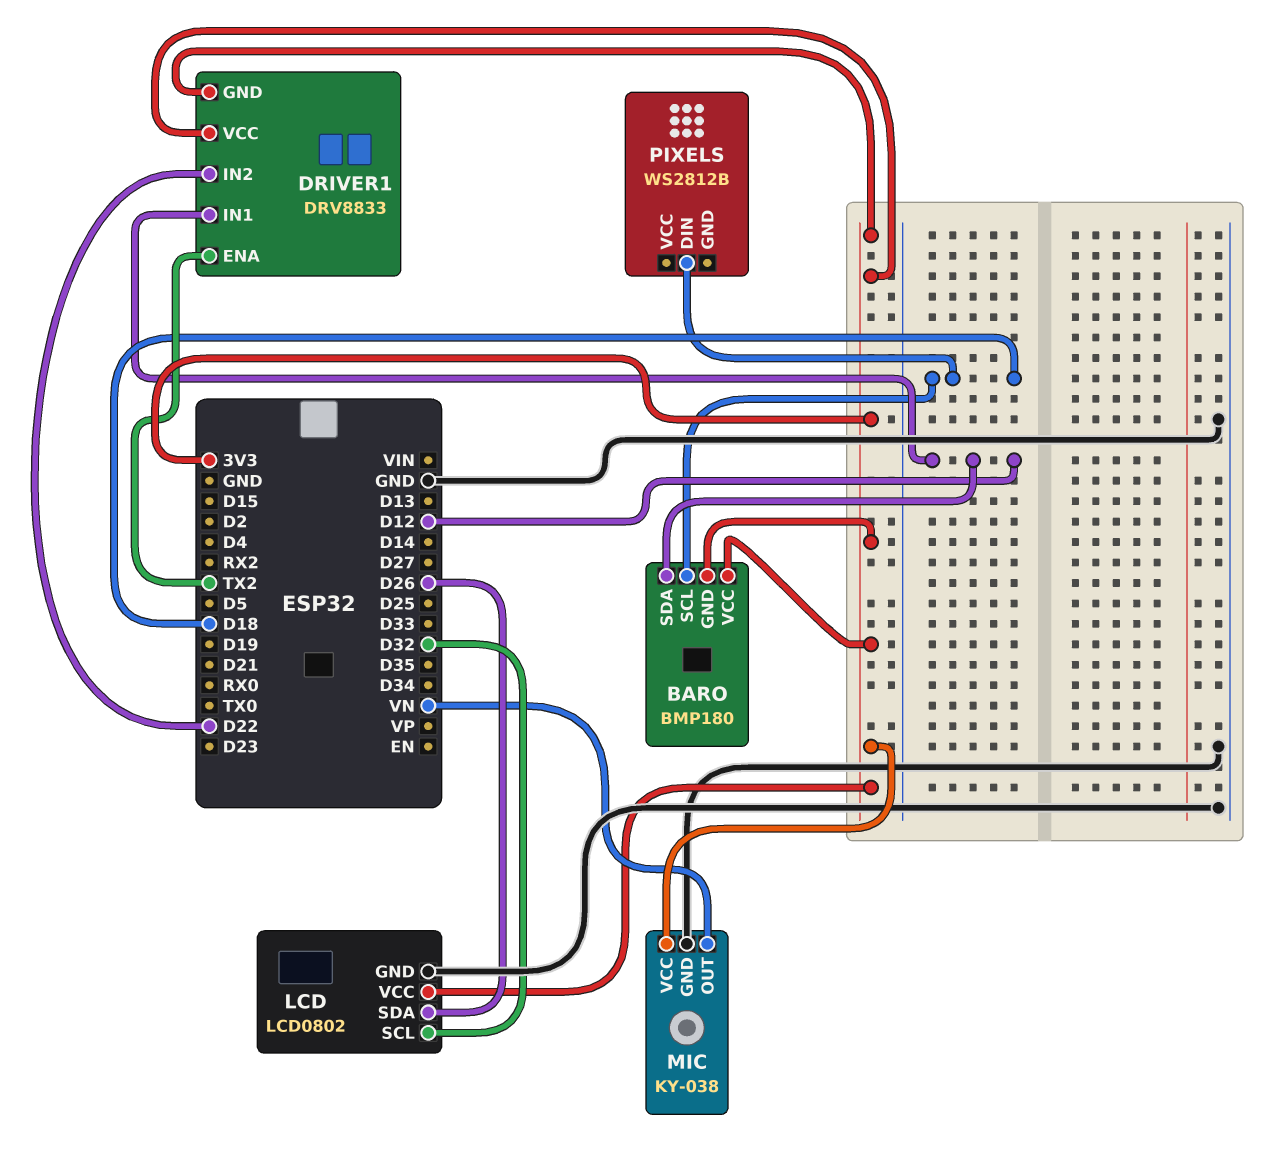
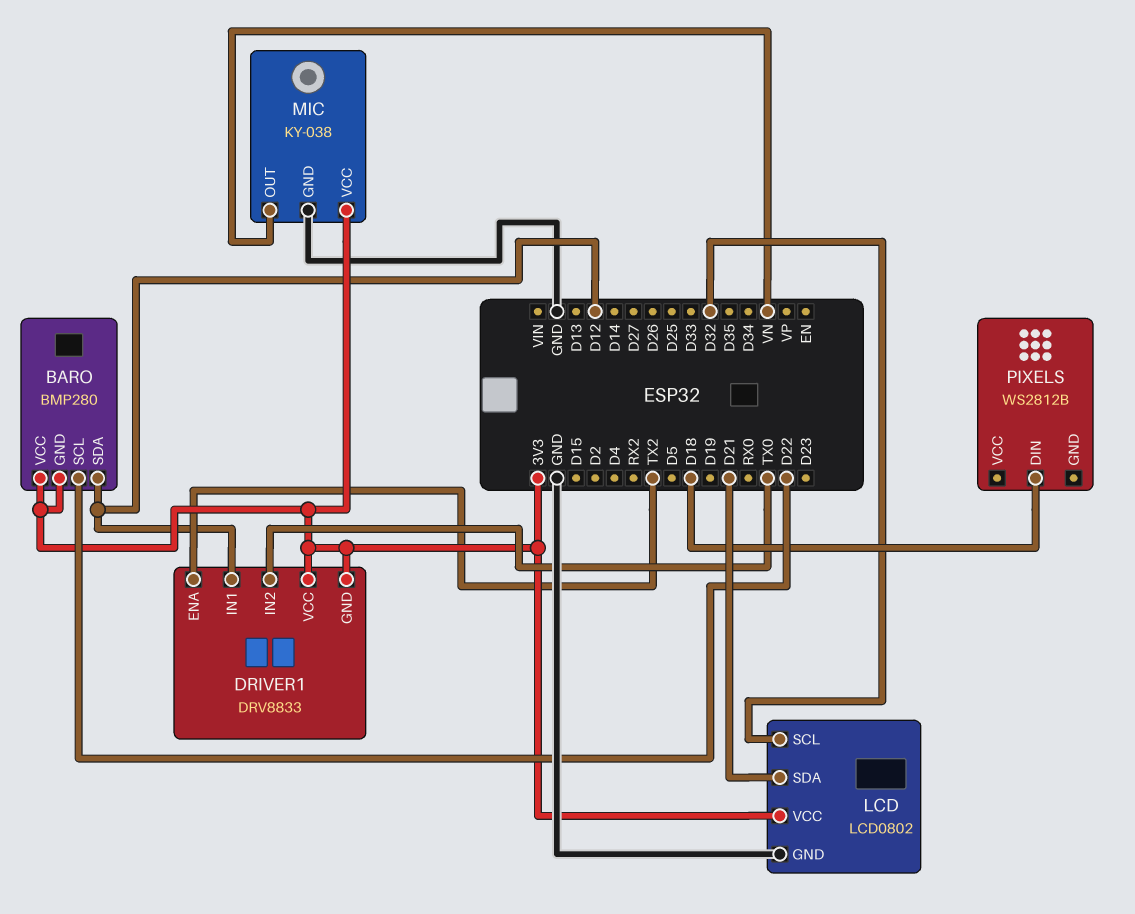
BARO: BMP180 -> BMP280
BARO pin SCL: D18 -> D22
DRIVER1 pin IN2: D22 -> TX0
LCD pin SDA: D26 -> D21

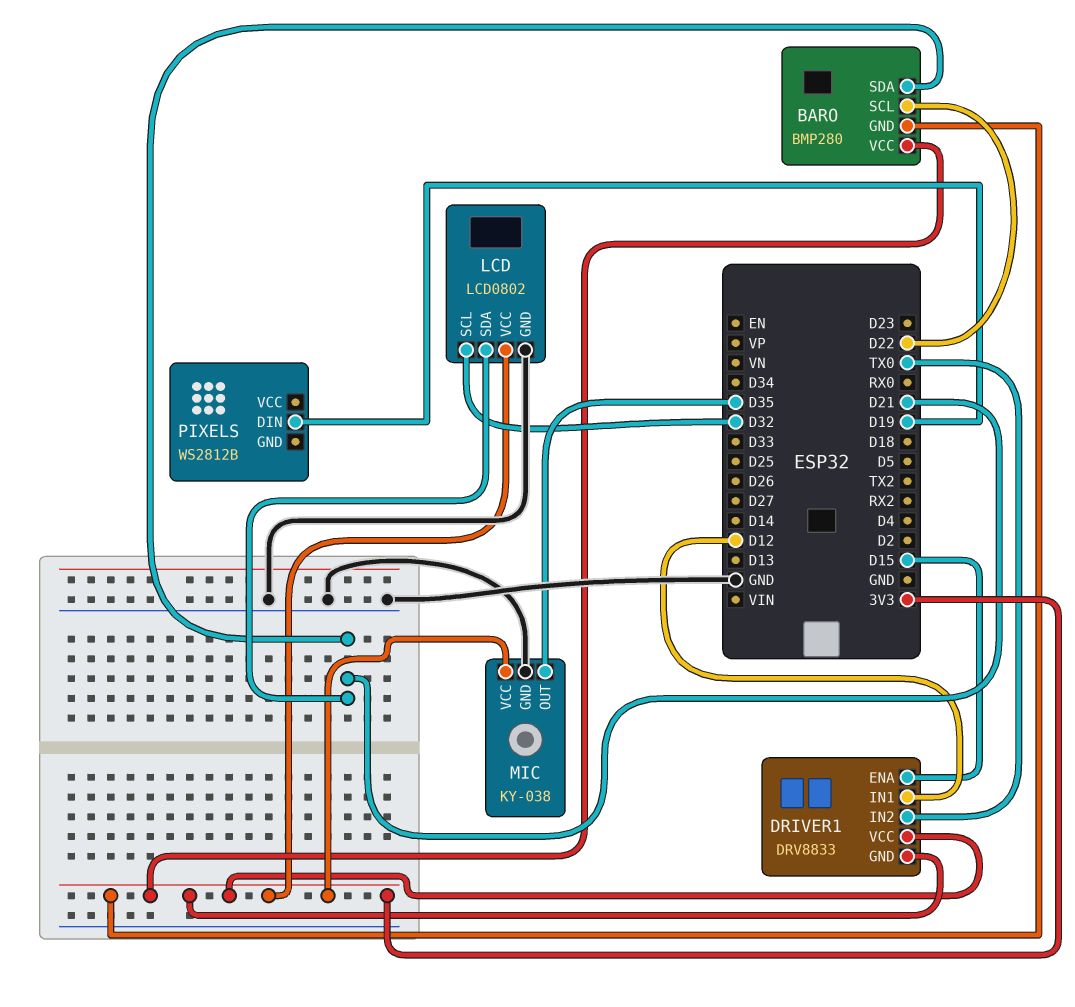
BARO pin SDA: D12 -> D21
DRIVER1 pin ENA: TX2 -> D15
MIC pin OUT: VN -> D35
PIXELS pin DIN: D18 -> D19

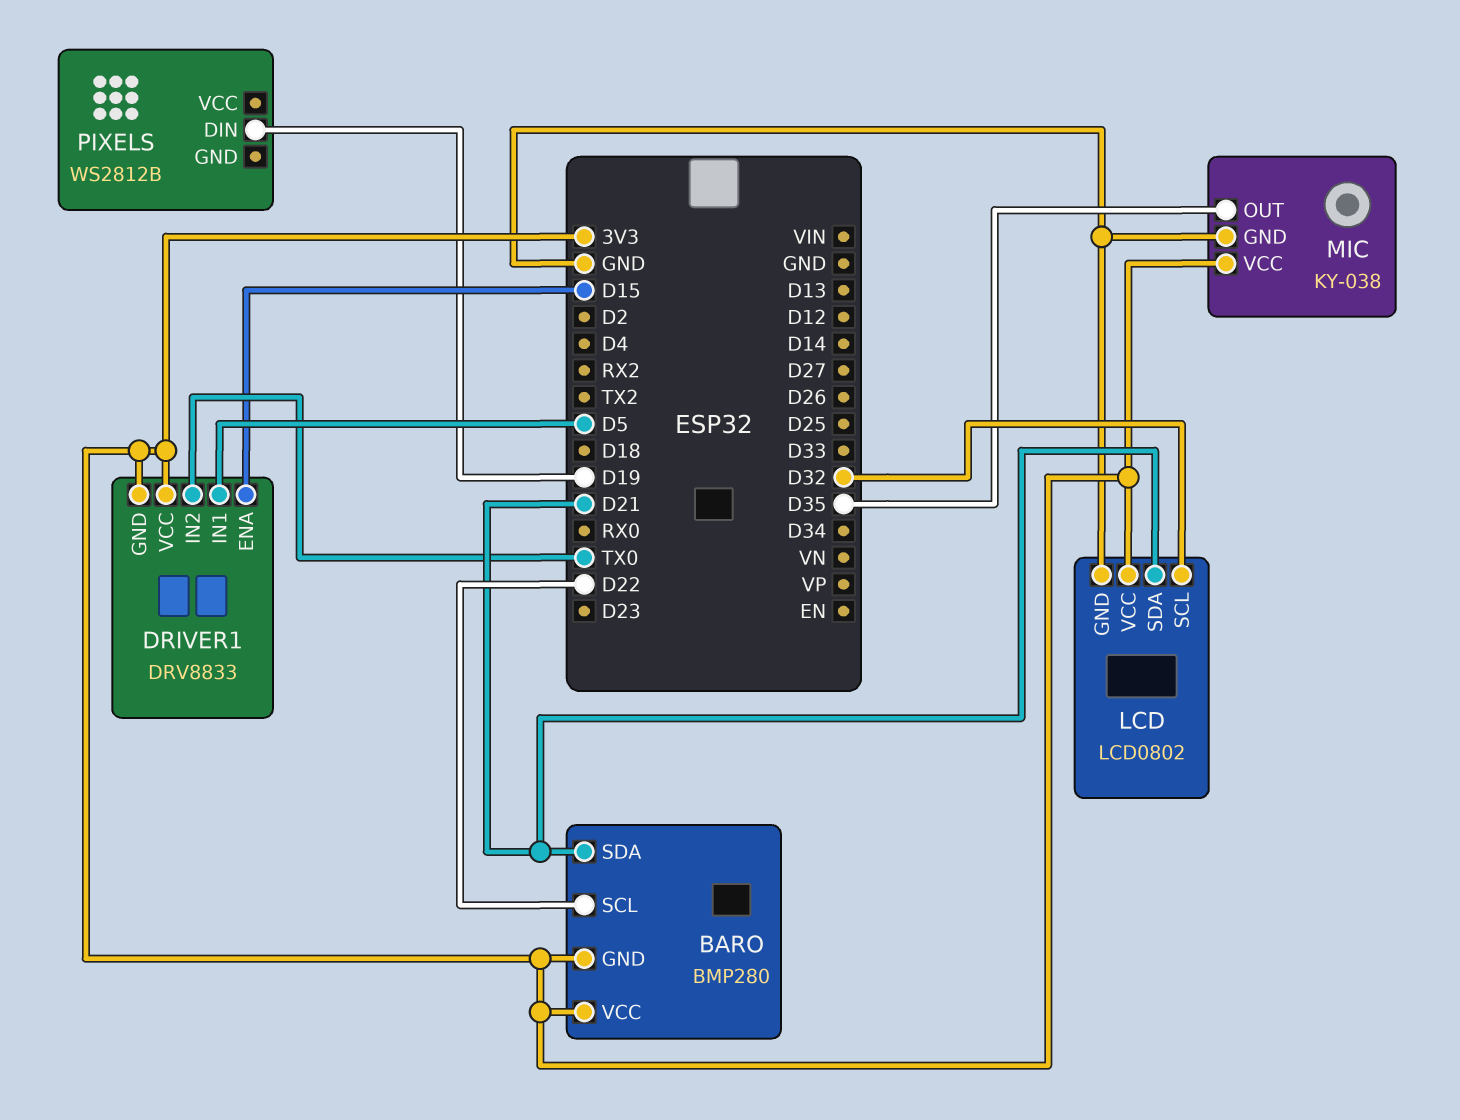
DRIVER1 pin IN1: D12 -> D5

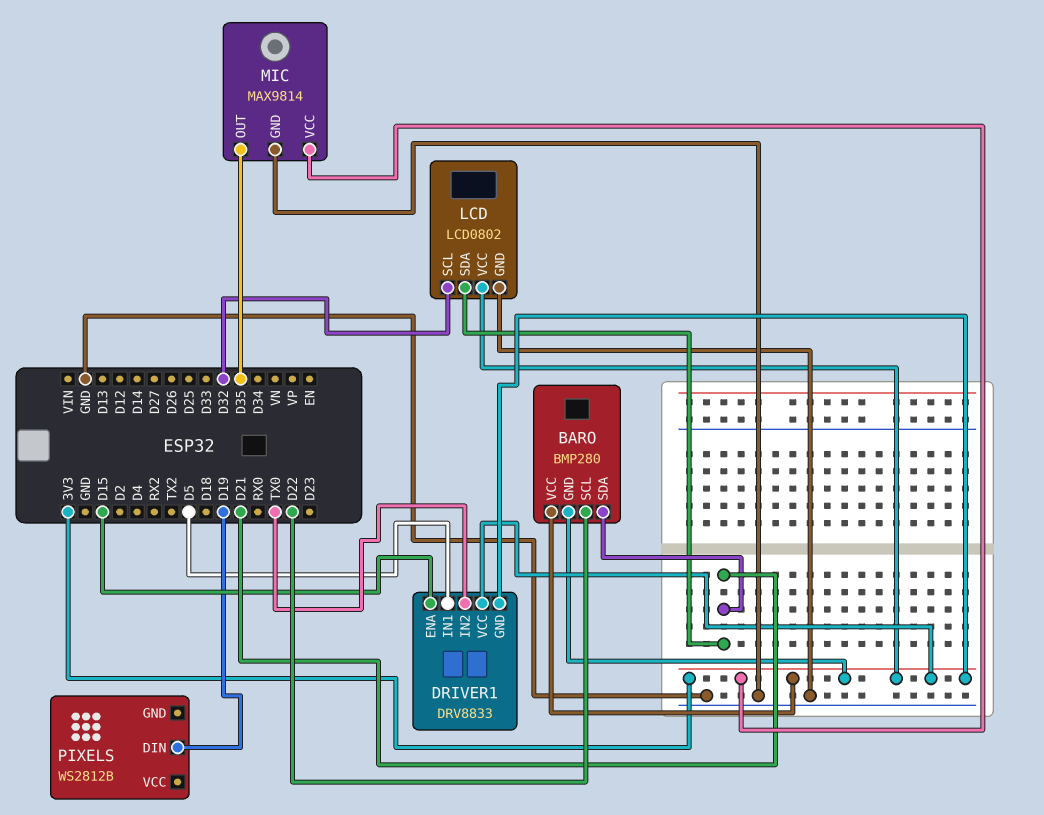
MIC: KY-038 -> MAX9814

